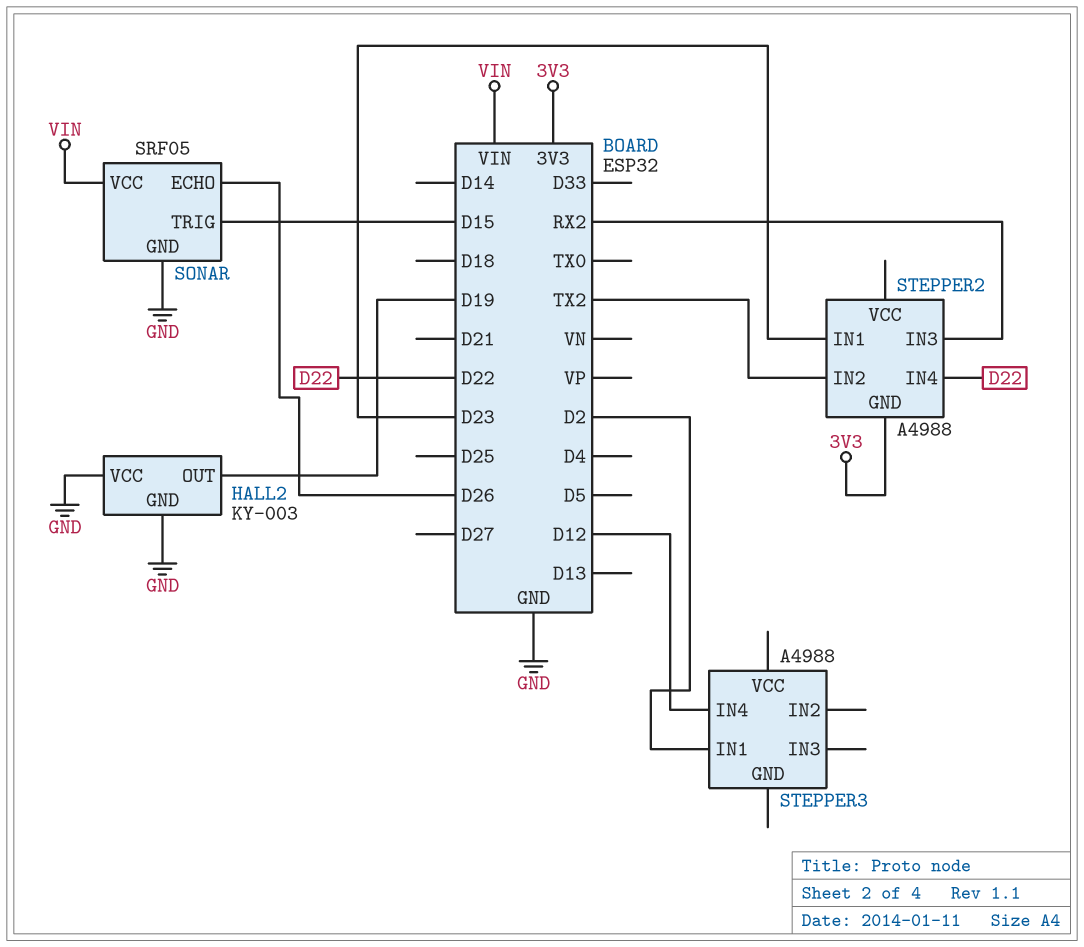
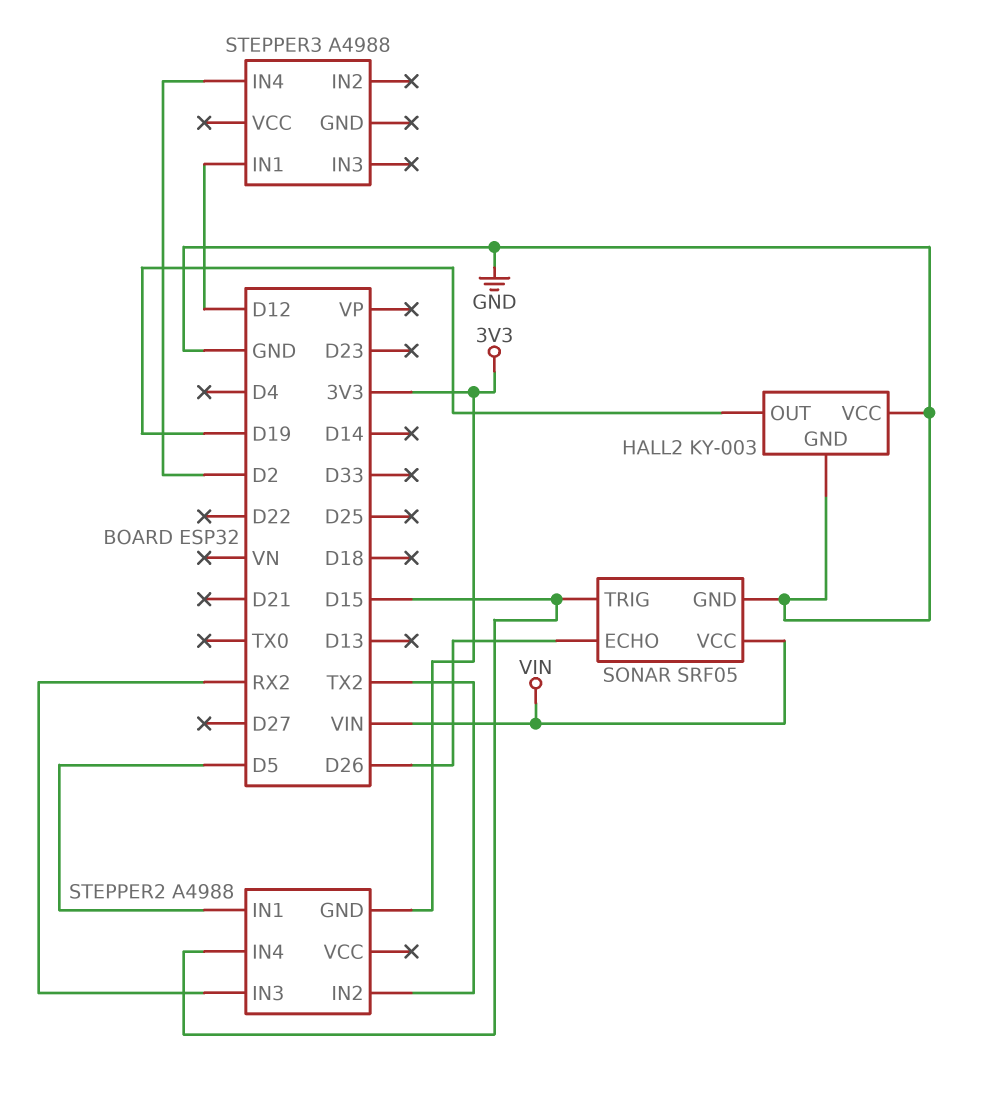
STEPPER2 pin IN1: D23 -> D5
STEPPER2 pin IN4: D22 -> D15
STEPPER3 pin IN1: D2 -> D12
STEPPER3 pin IN4: D12 -> D2

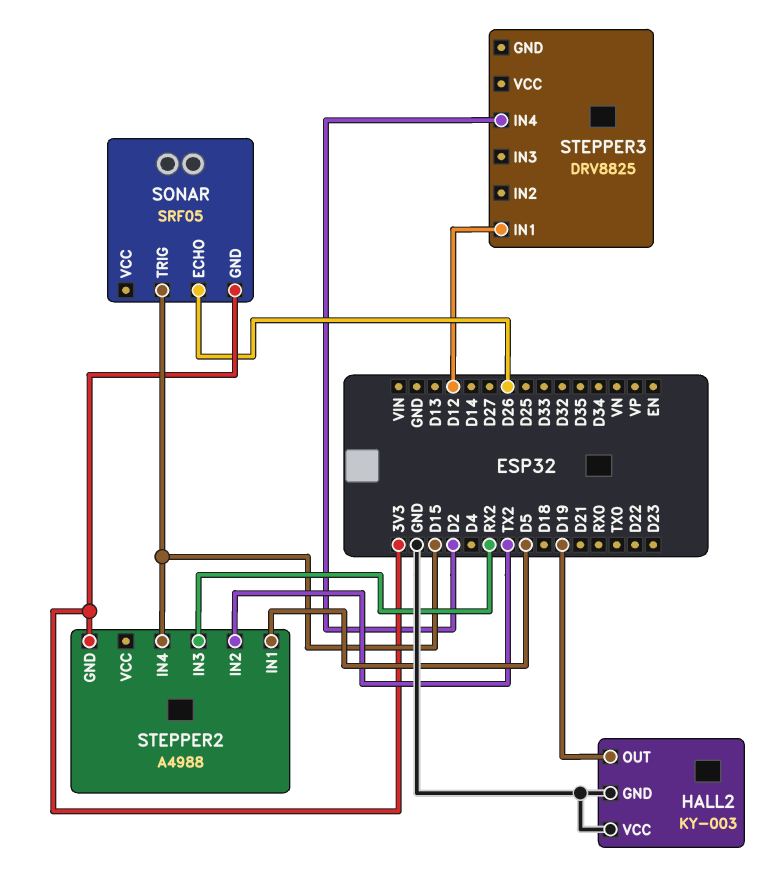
SONAR pin GND: GND -> 3V3
SONAR pin VCC: VIN -> none
STEPPER3: A4988 -> DRV8825

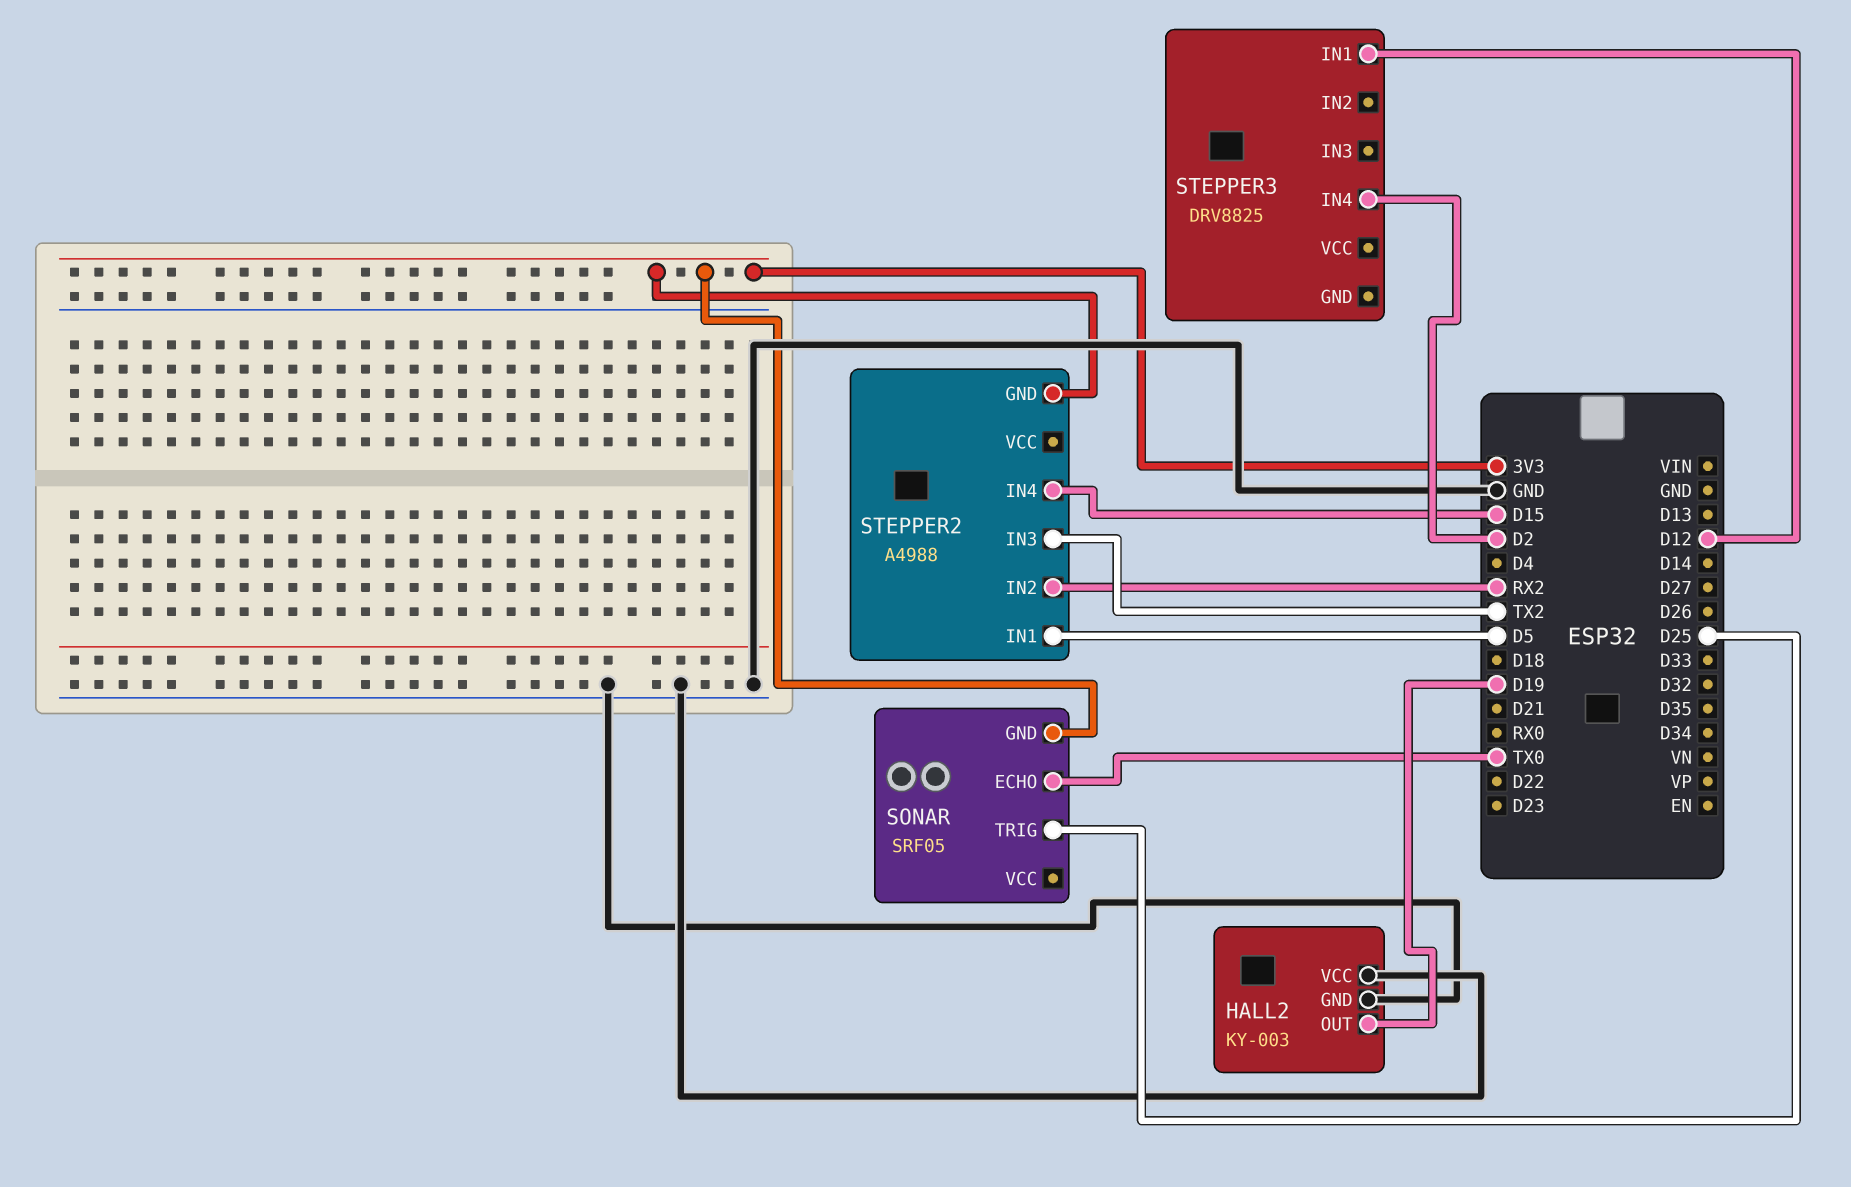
SONAR pin ECHO: D26 -> TX0
SONAR pin TRIG: D15 -> D25
STEPPER2 pin IN2: TX2 -> RX2
STEPPER2 pin IN3: RX2 -> TX2

